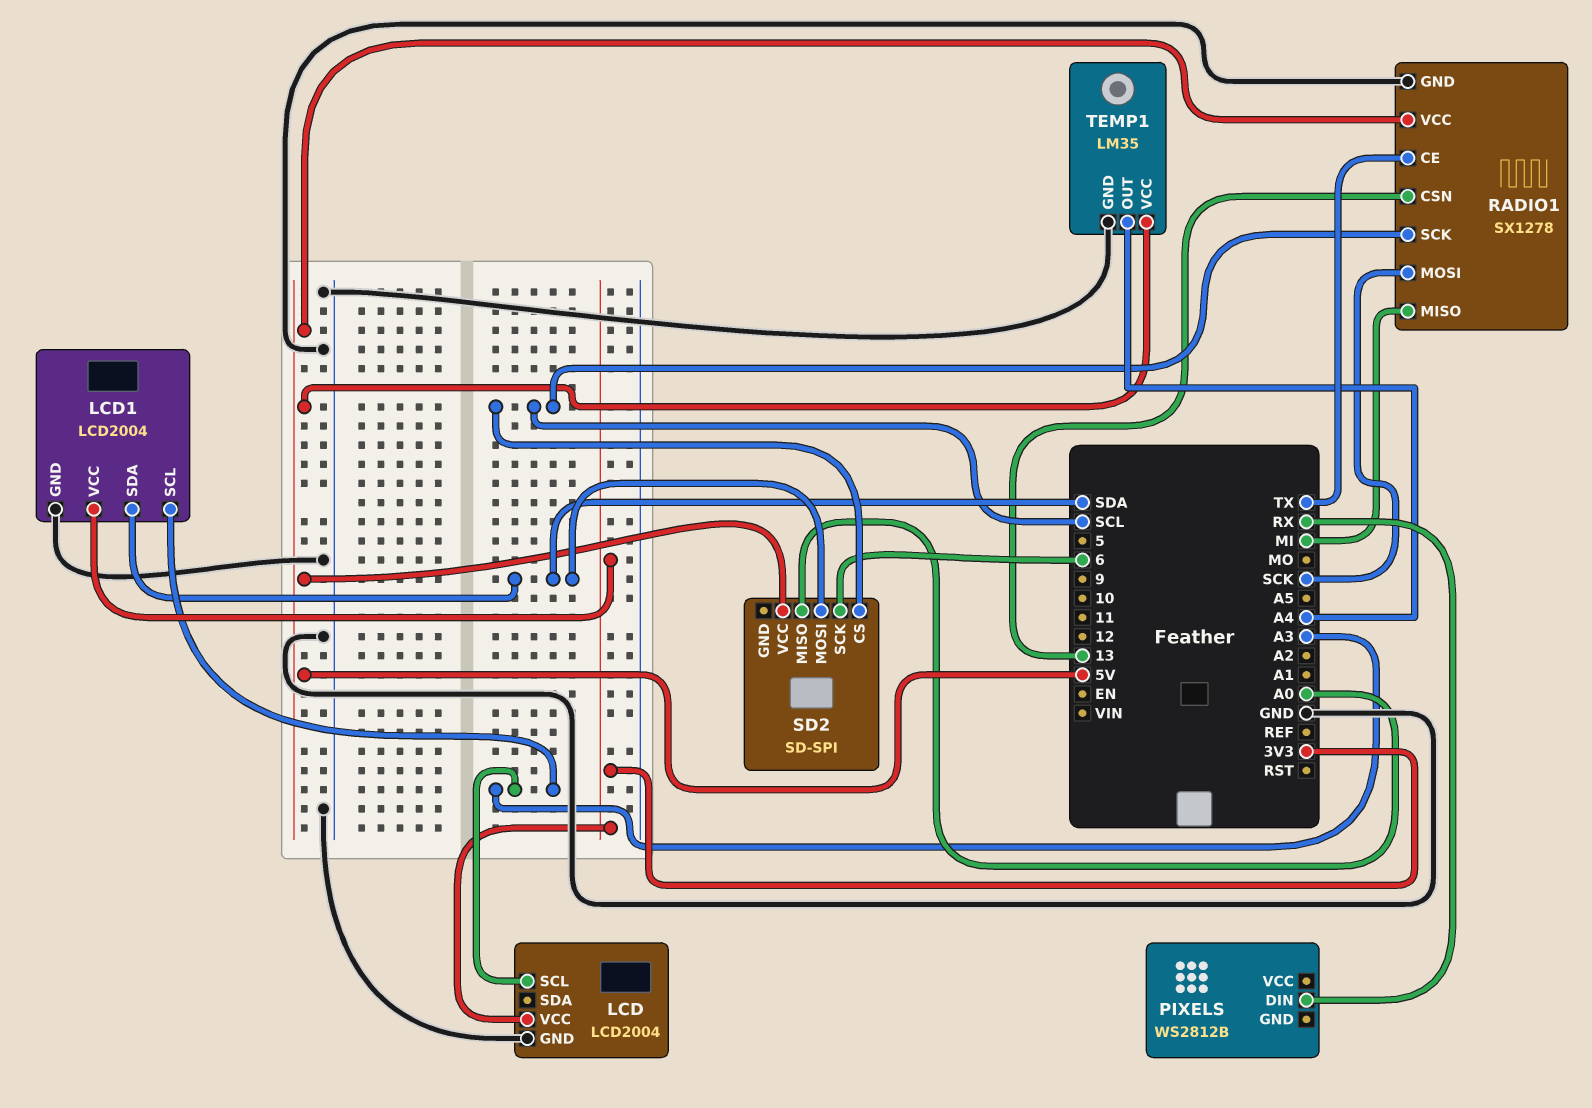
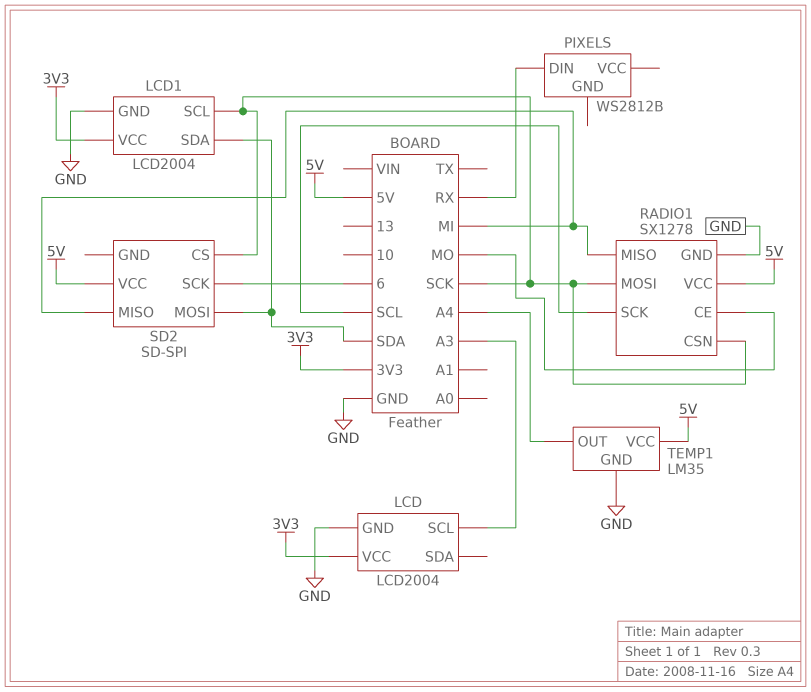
LCD1 pin SCL: A3 -> SCK
RADIO1 pin CE: TX -> MO
RADIO1 pin CSN: 13 -> SCK
SD2 pin CS: SCL -> SCK
SD2 pin MISO: A0 -> MI

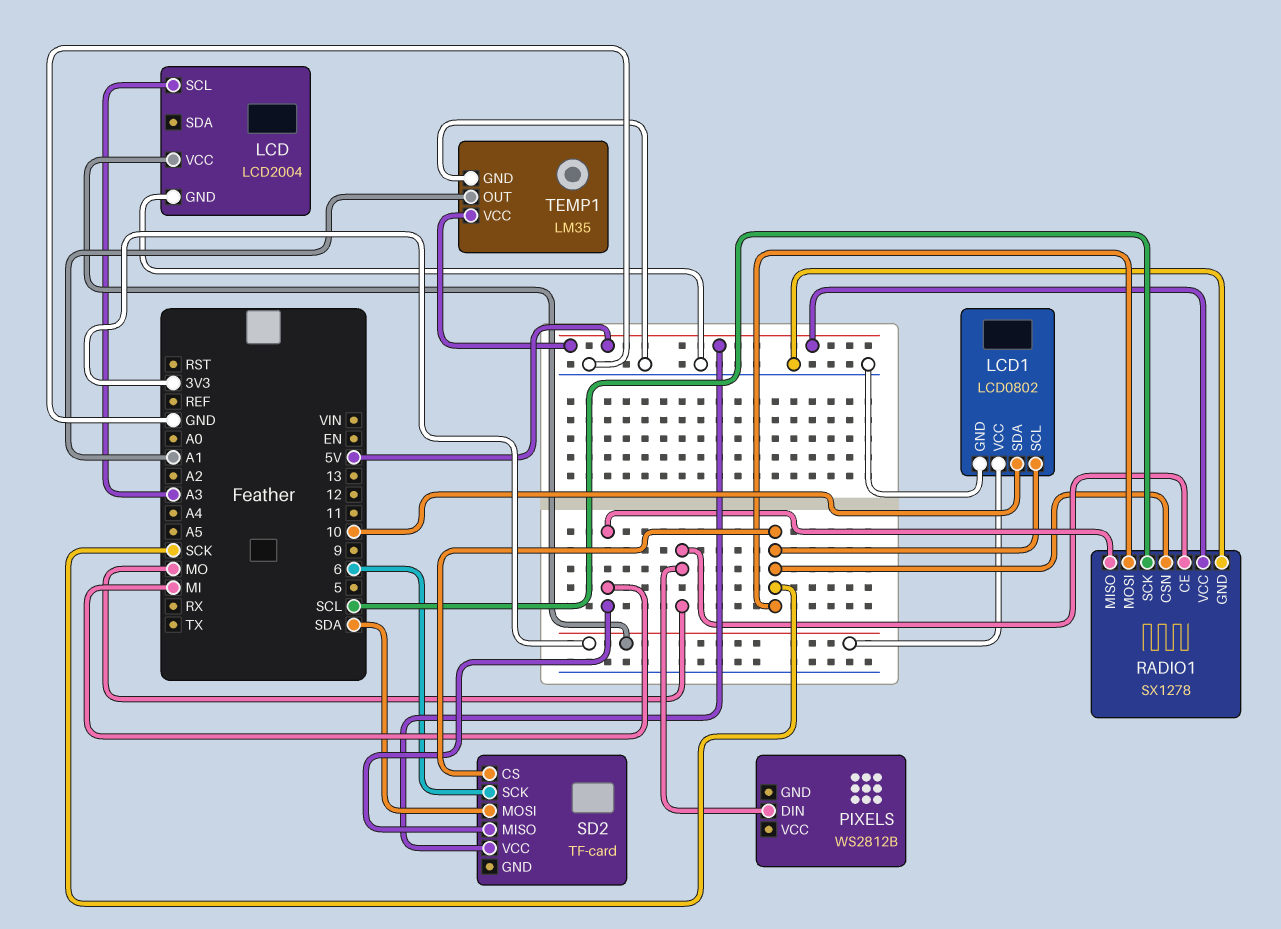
LCD1: LCD2004 -> LCD0802
LCD1 pin SDA: SDA -> 10
PIXELS pin DIN: RX -> MO
SD2: SD-SPI -> TF-card
TEMP1 pin OUT: A4 -> A1

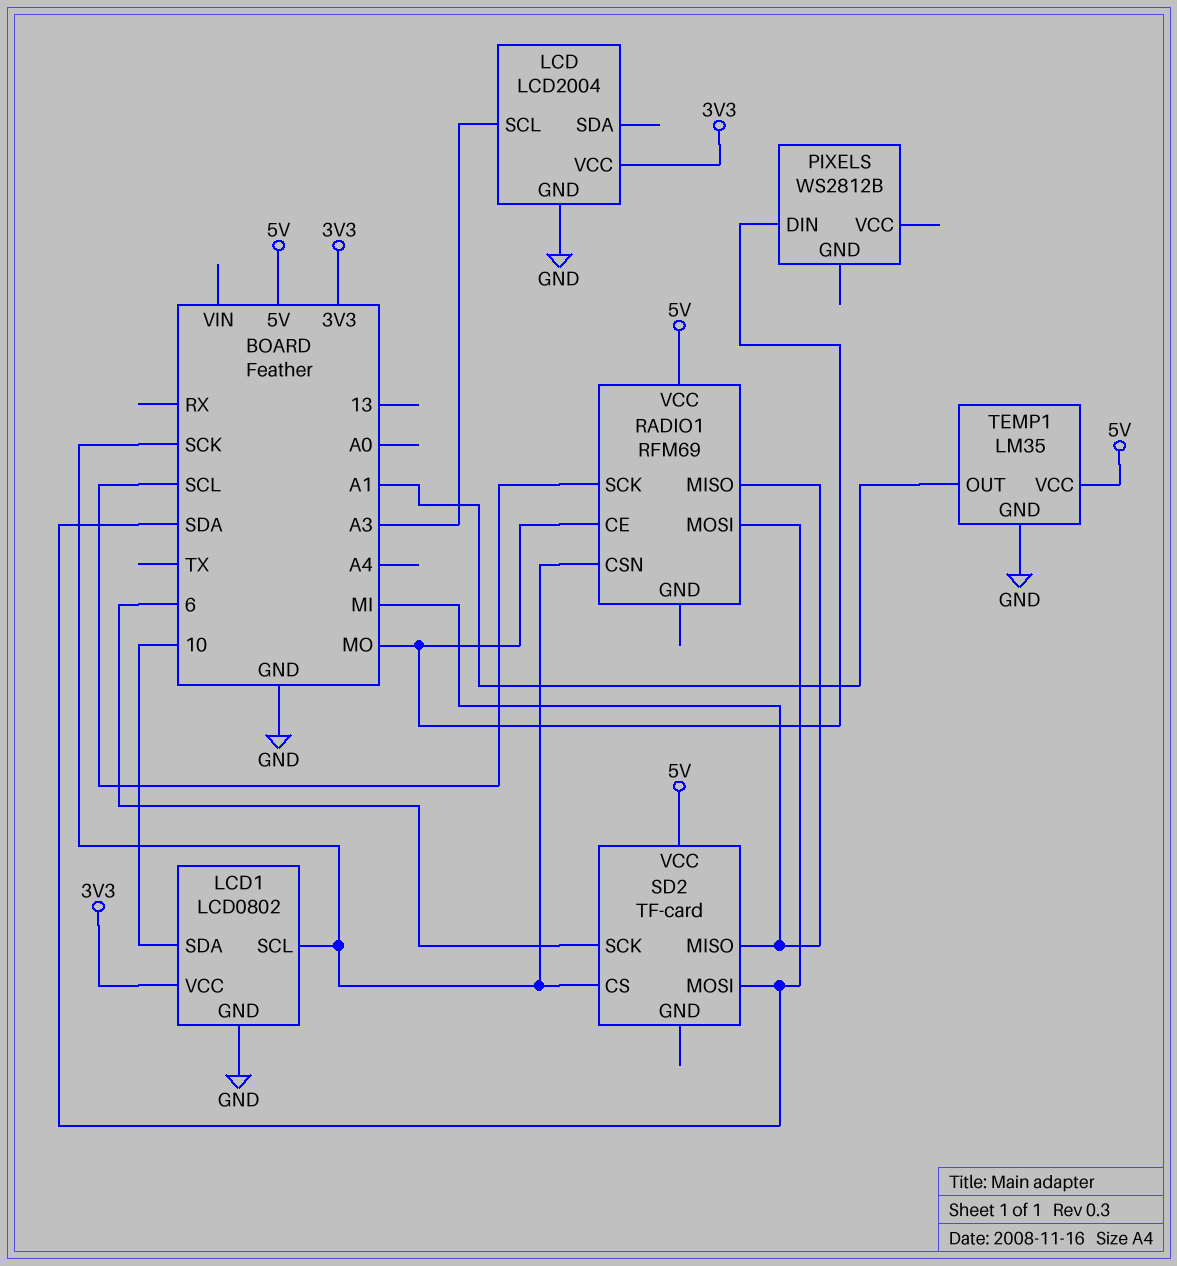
RADIO1: SX1278 -> RFM69
RADIO1 pin GND: GND -> none
RADIO1 pin MOSI: SCK -> SDA

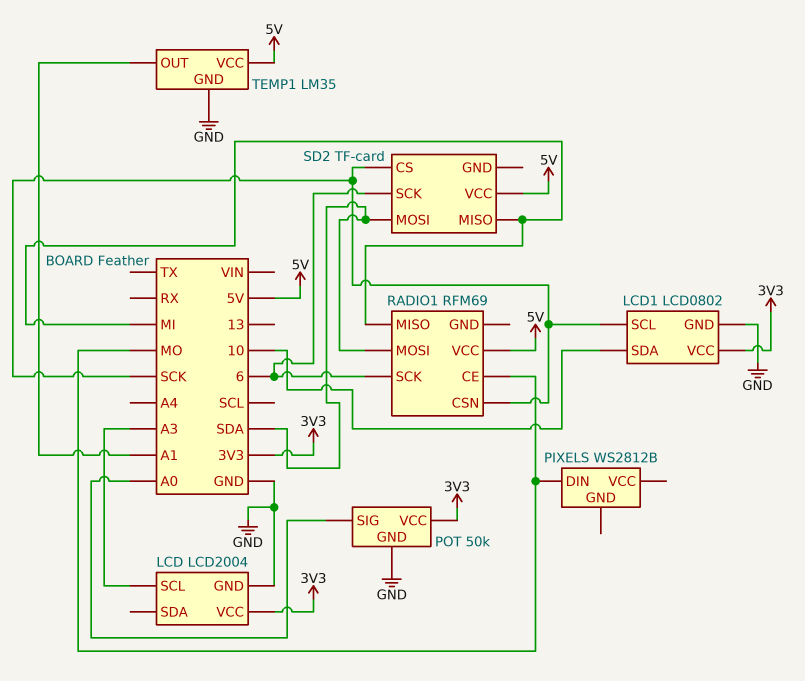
POT: none -> 50k
POT pin GND: none -> GND
POT pin SIG: none -> A0
POT pin VCC: none -> 3V3
RADIO1 pin SCK: SCL -> 6

